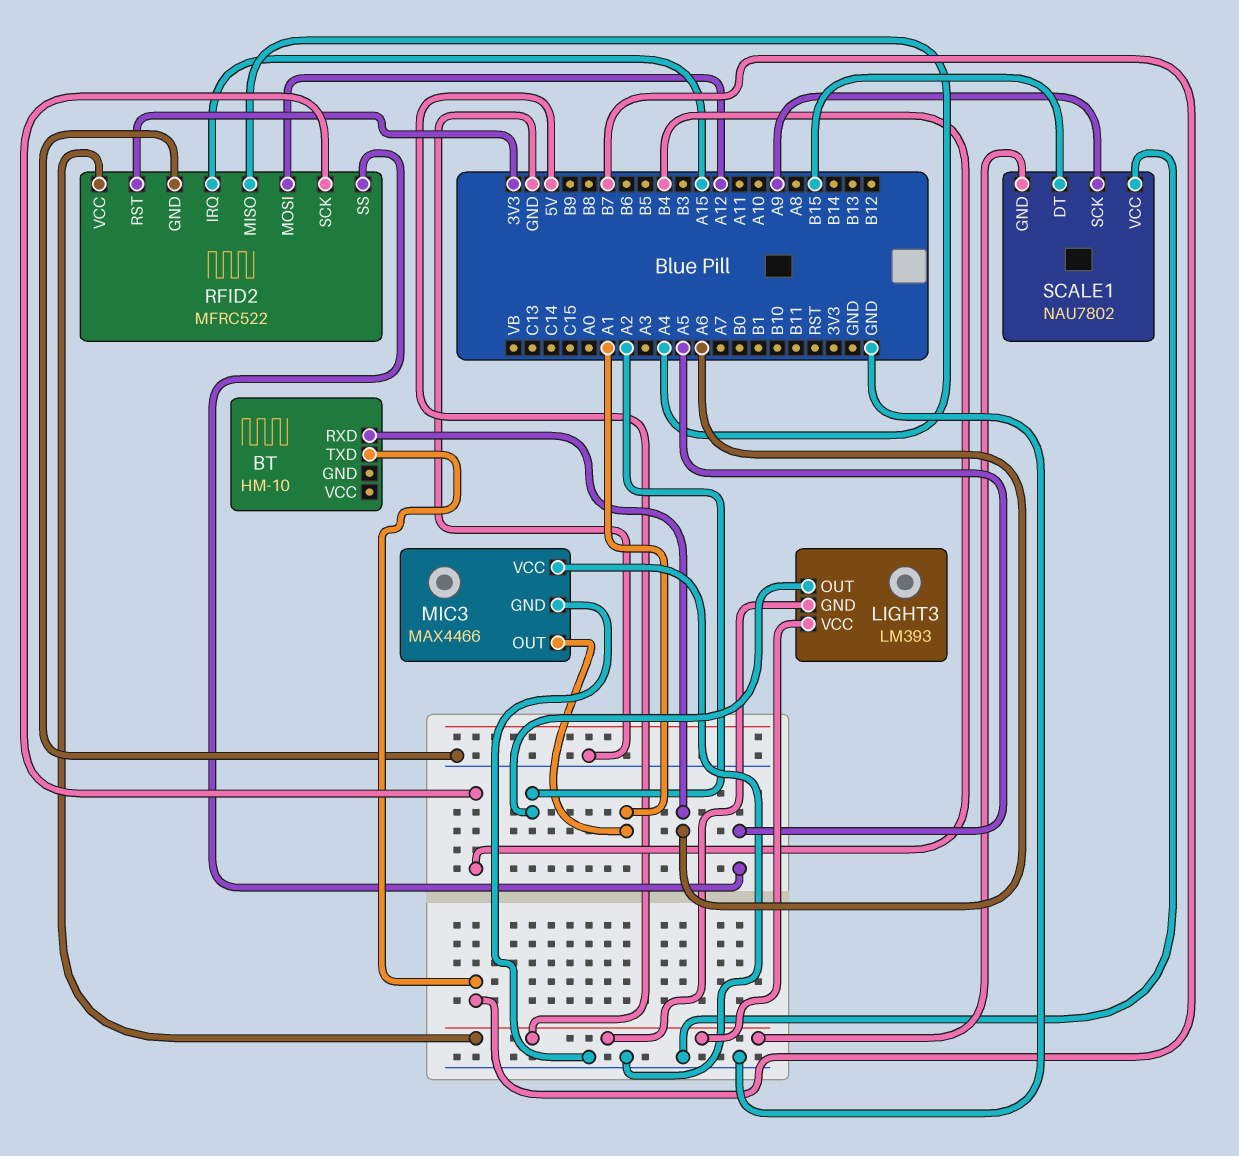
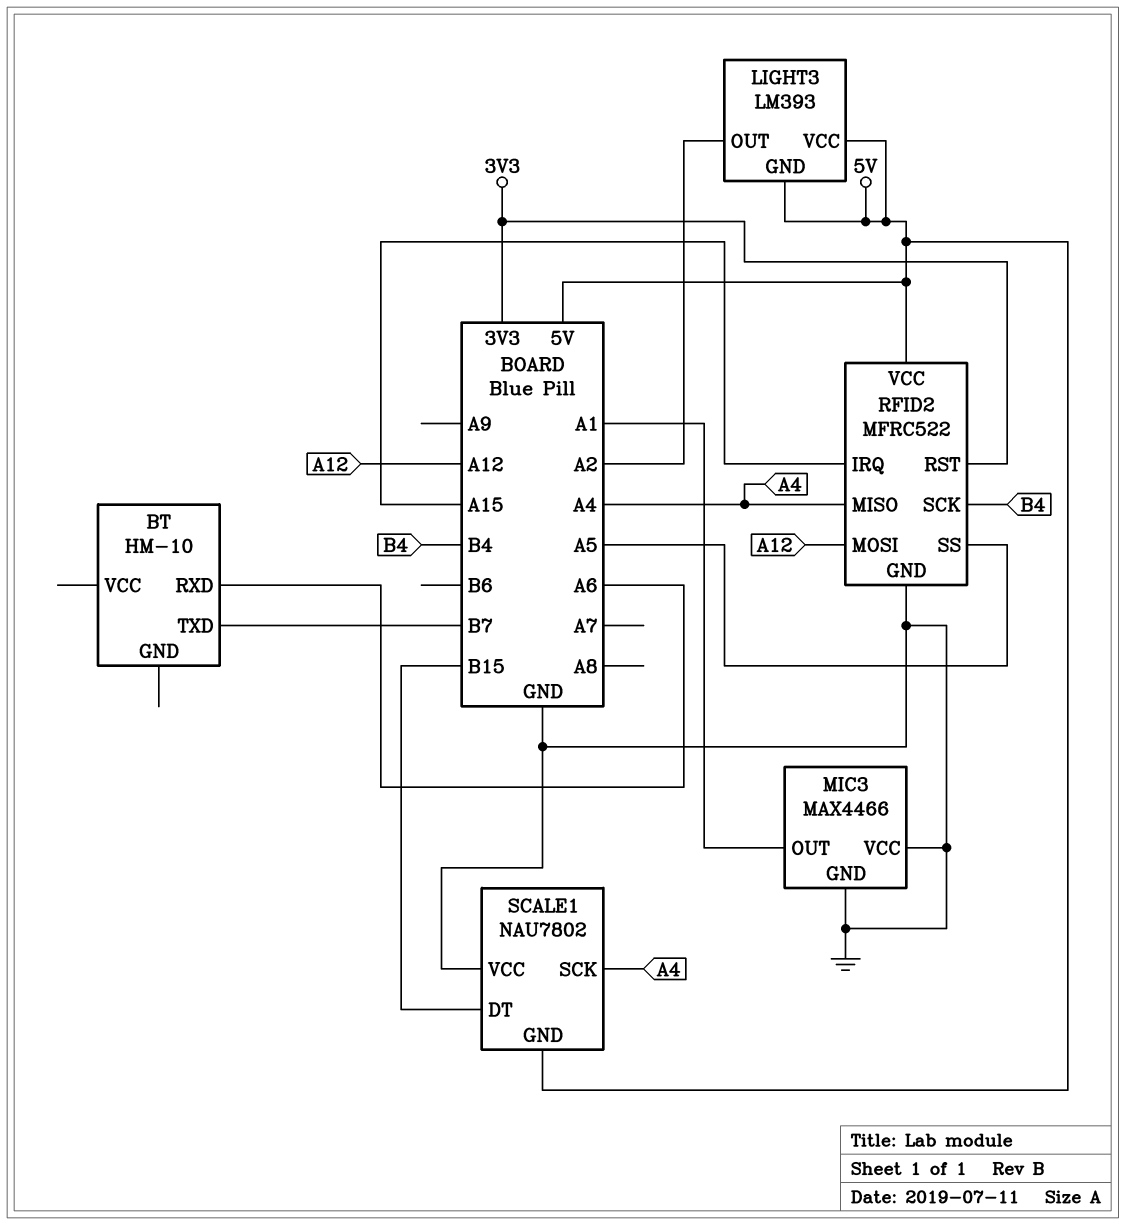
SCALE1 pin SCK: A9 -> A4

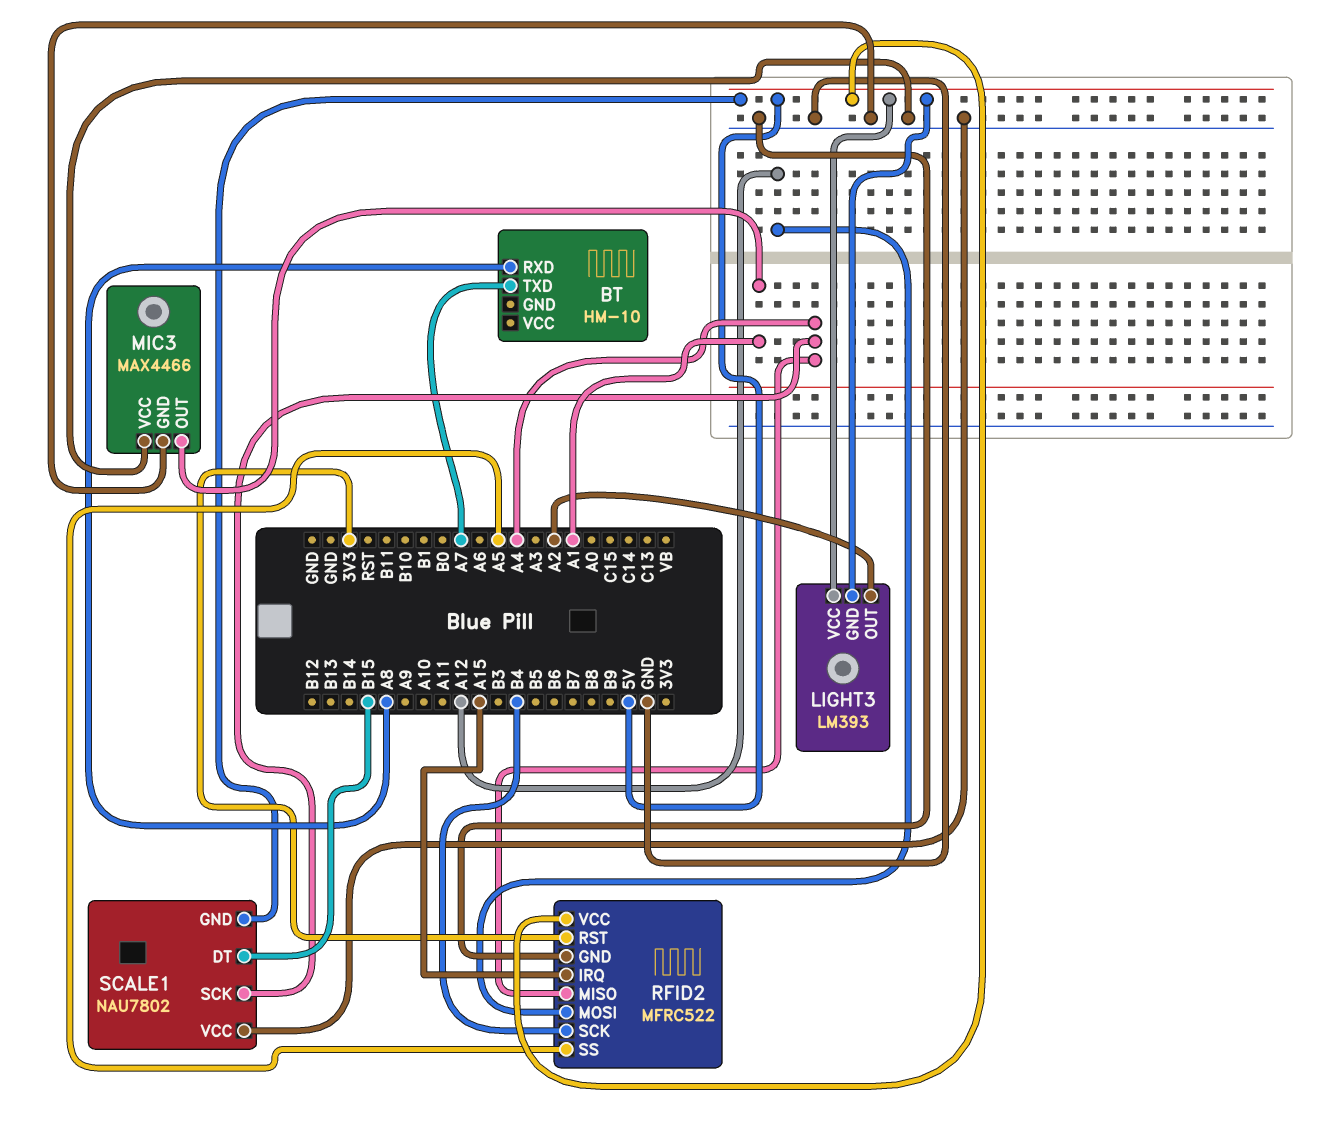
BT pin RXD: A6 -> A8
BT pin TXD: B7 -> A7

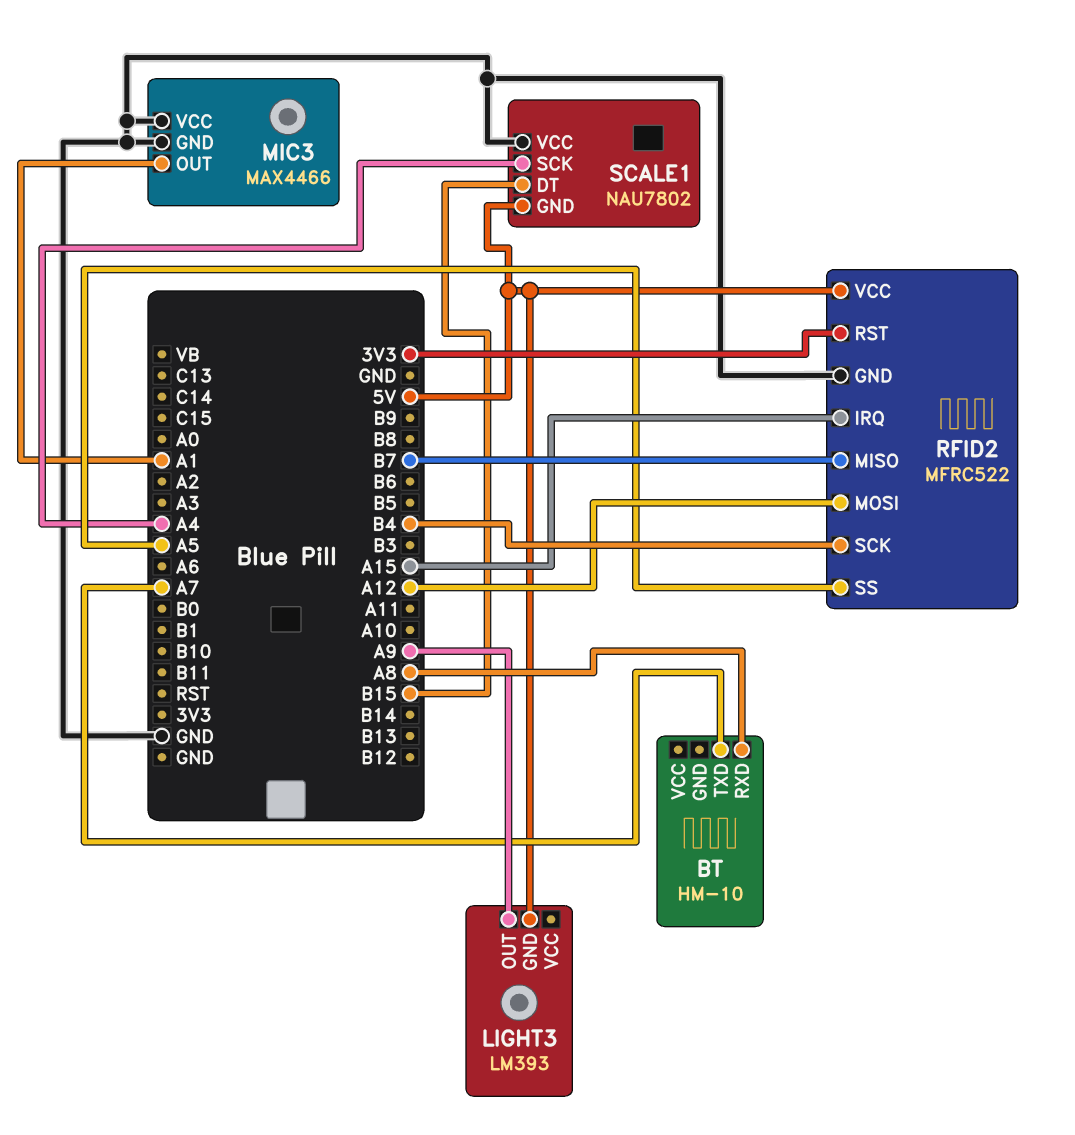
LIGHT3 pin OUT: A2 -> A9
LIGHT3 pin VCC: 5V -> none
RFID2 pin MISO: A4 -> B7

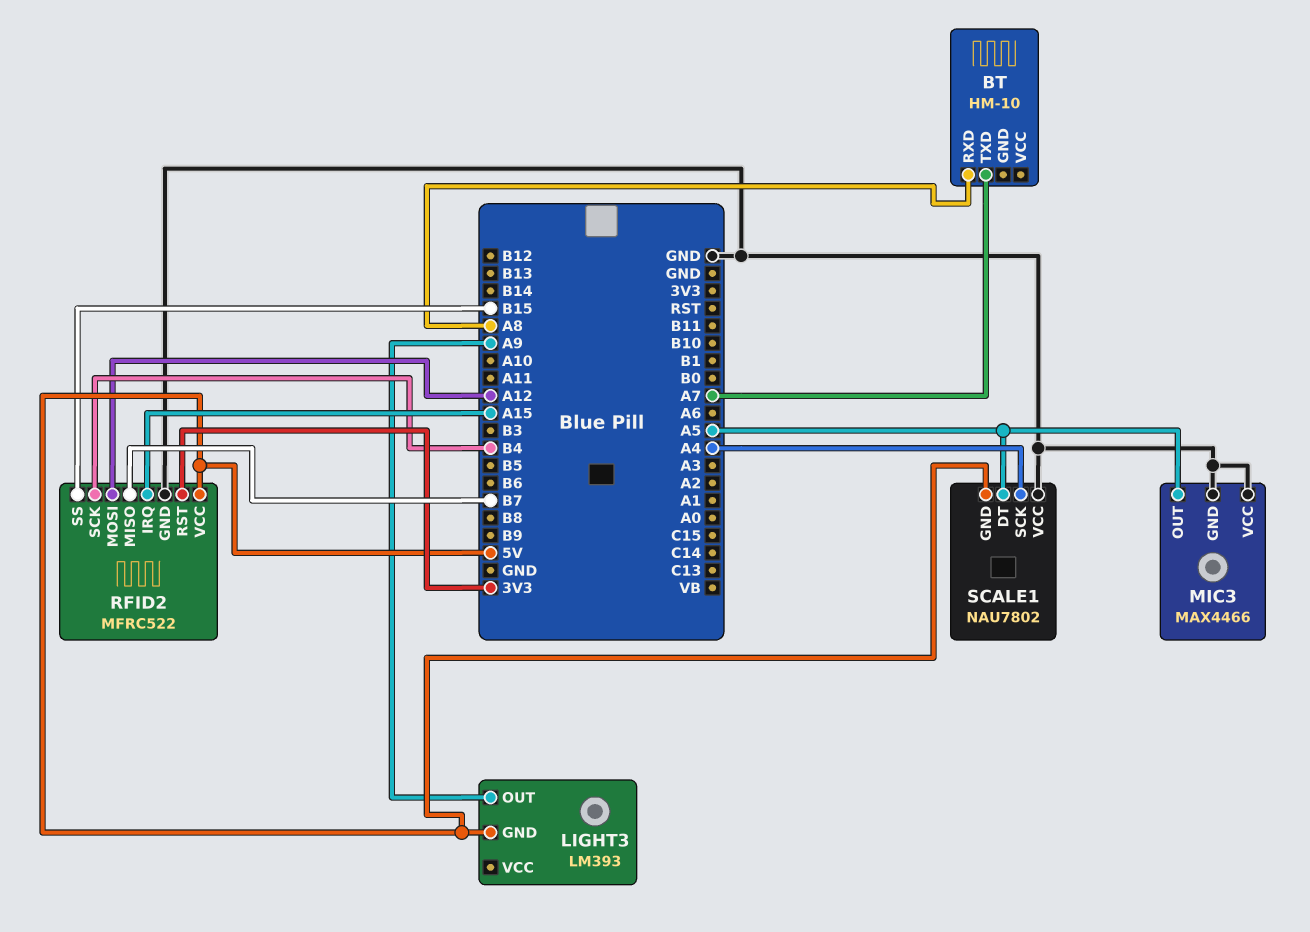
MIC3 pin OUT: A1 -> A5
RFID2 pin SS: A5 -> B15
SCALE1 pin DT: B15 -> A5

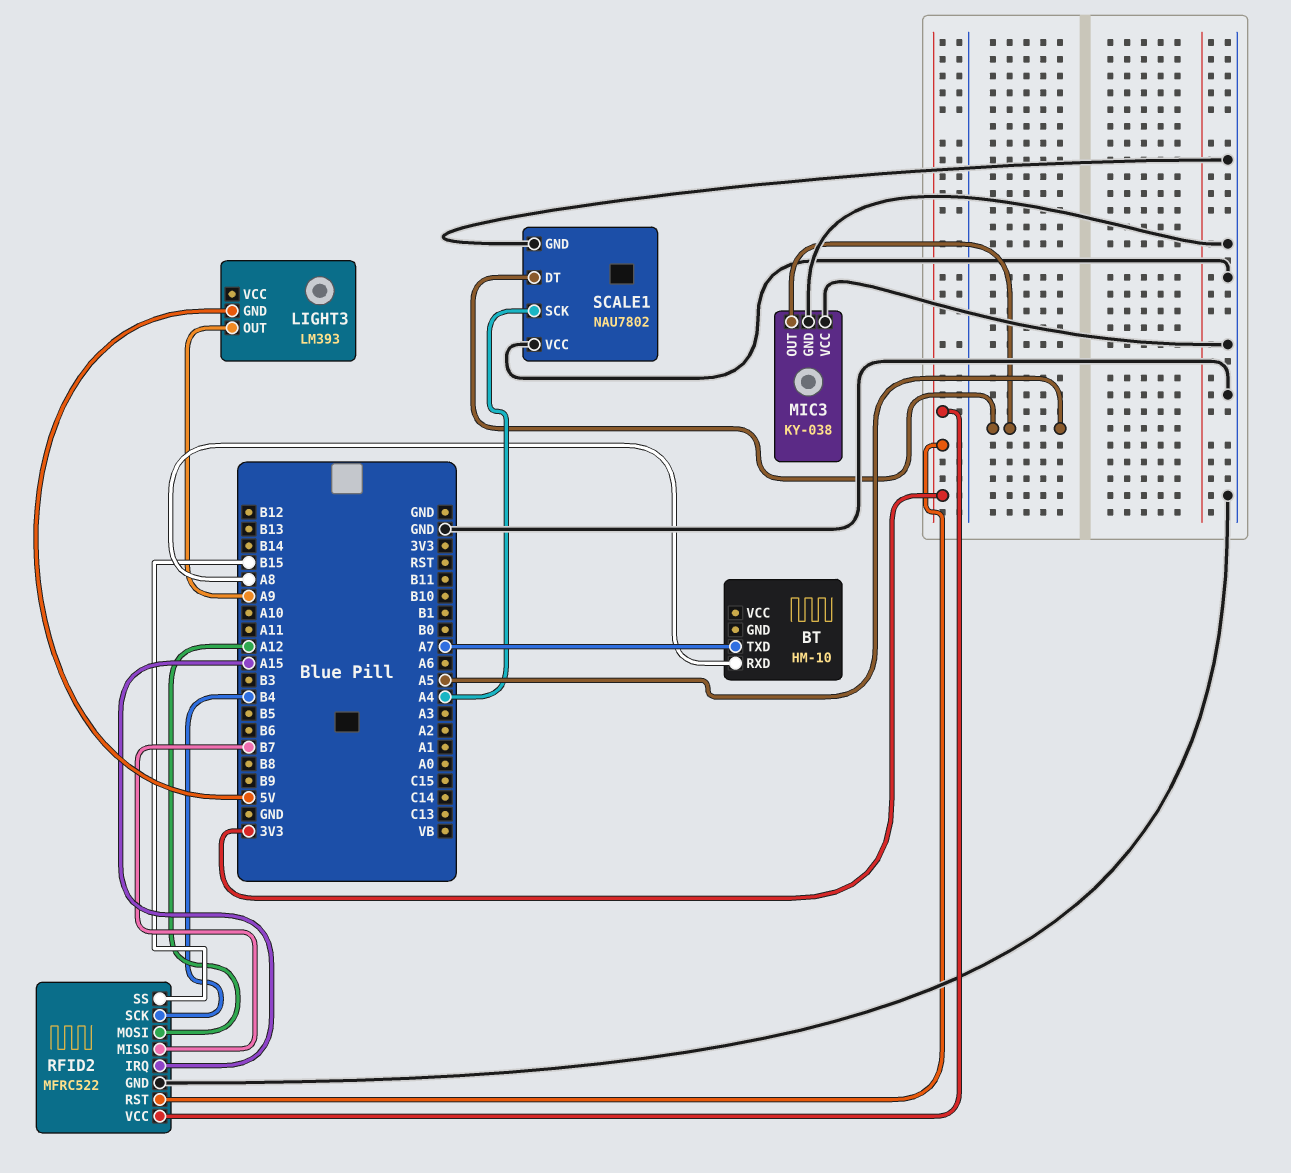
MIC3: MAX4466 -> KY-038
RFID2 pin VCC: 5V -> 3V3
SCALE1 pin GND: 5V -> GND

